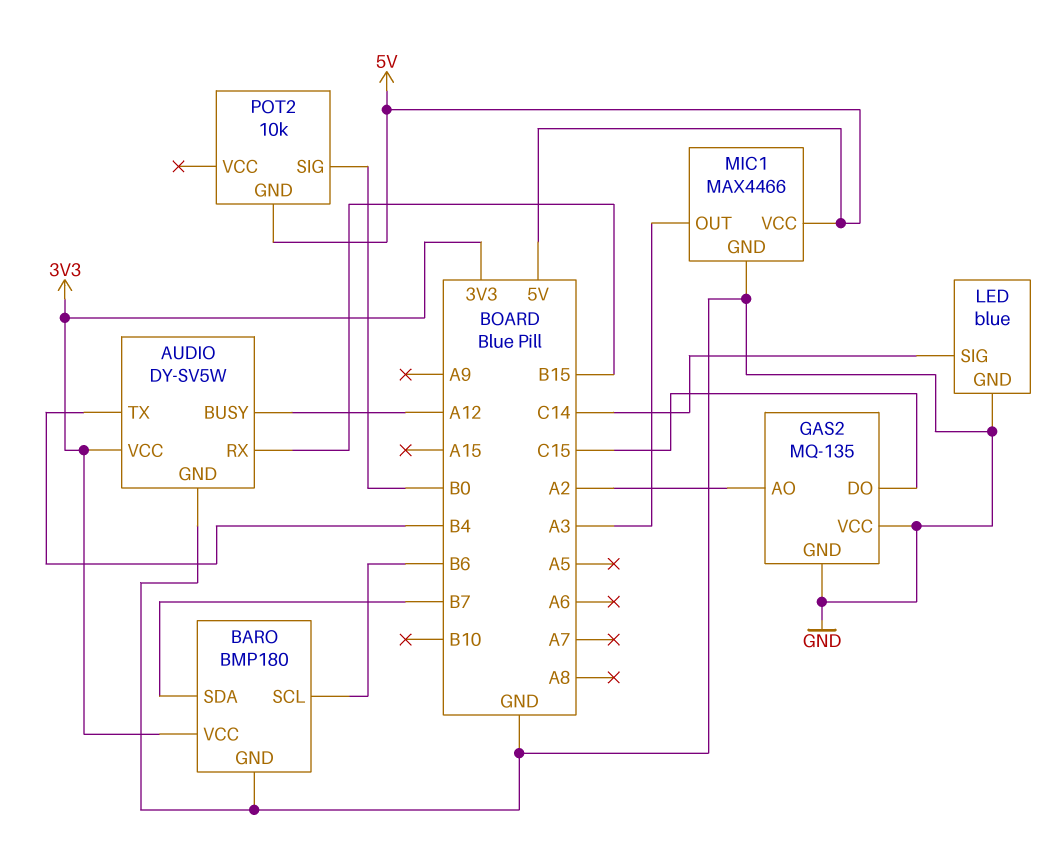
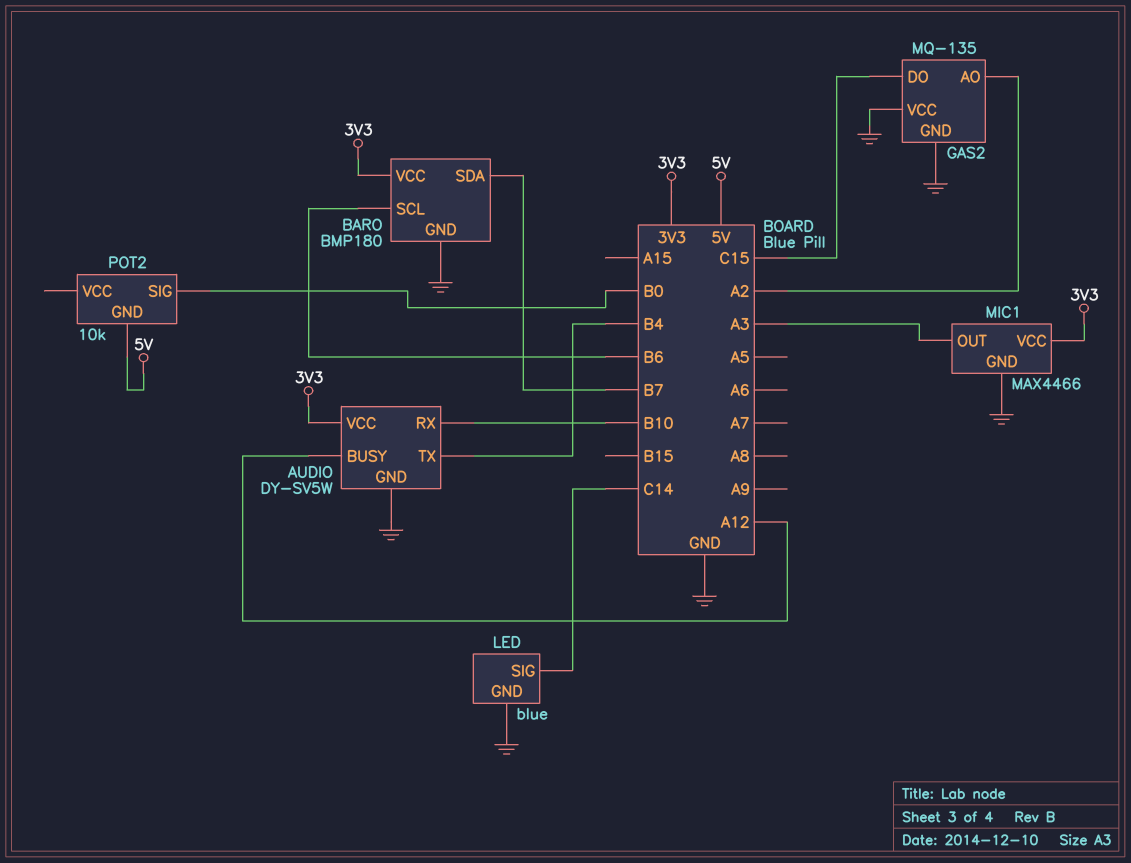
AUDIO pin RX: B15 -> B10
MIC1 pin VCC: 5V -> 3V3

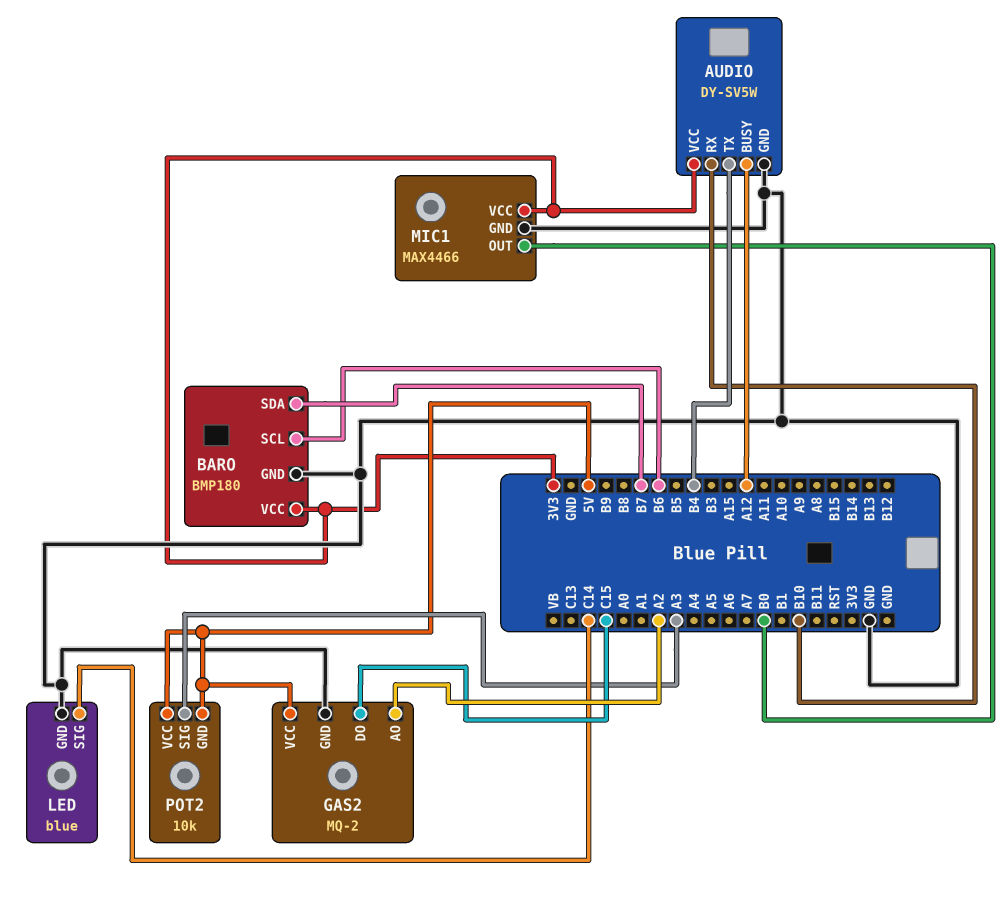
GAS2: MQ-135 -> MQ-2
GAS2 pin VCC: GND -> 5V
MIC1 pin OUT: A3 -> B0
POT2 pin SIG: B0 -> A3
POT2 pin VCC: none -> 5V

